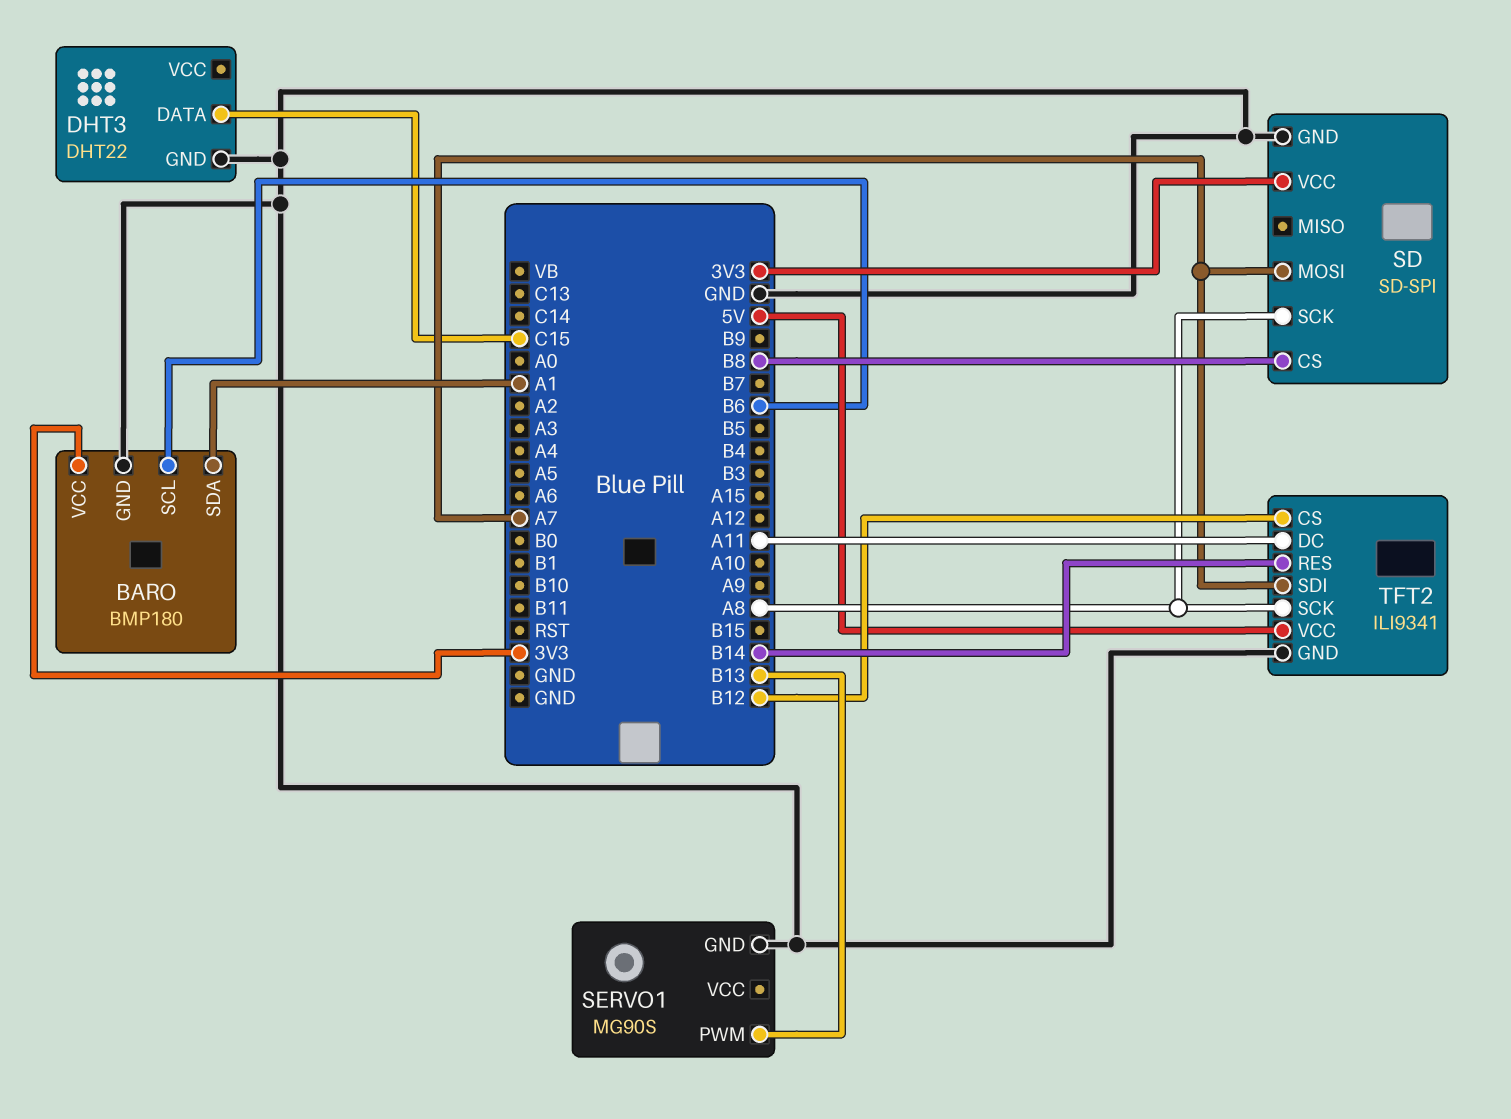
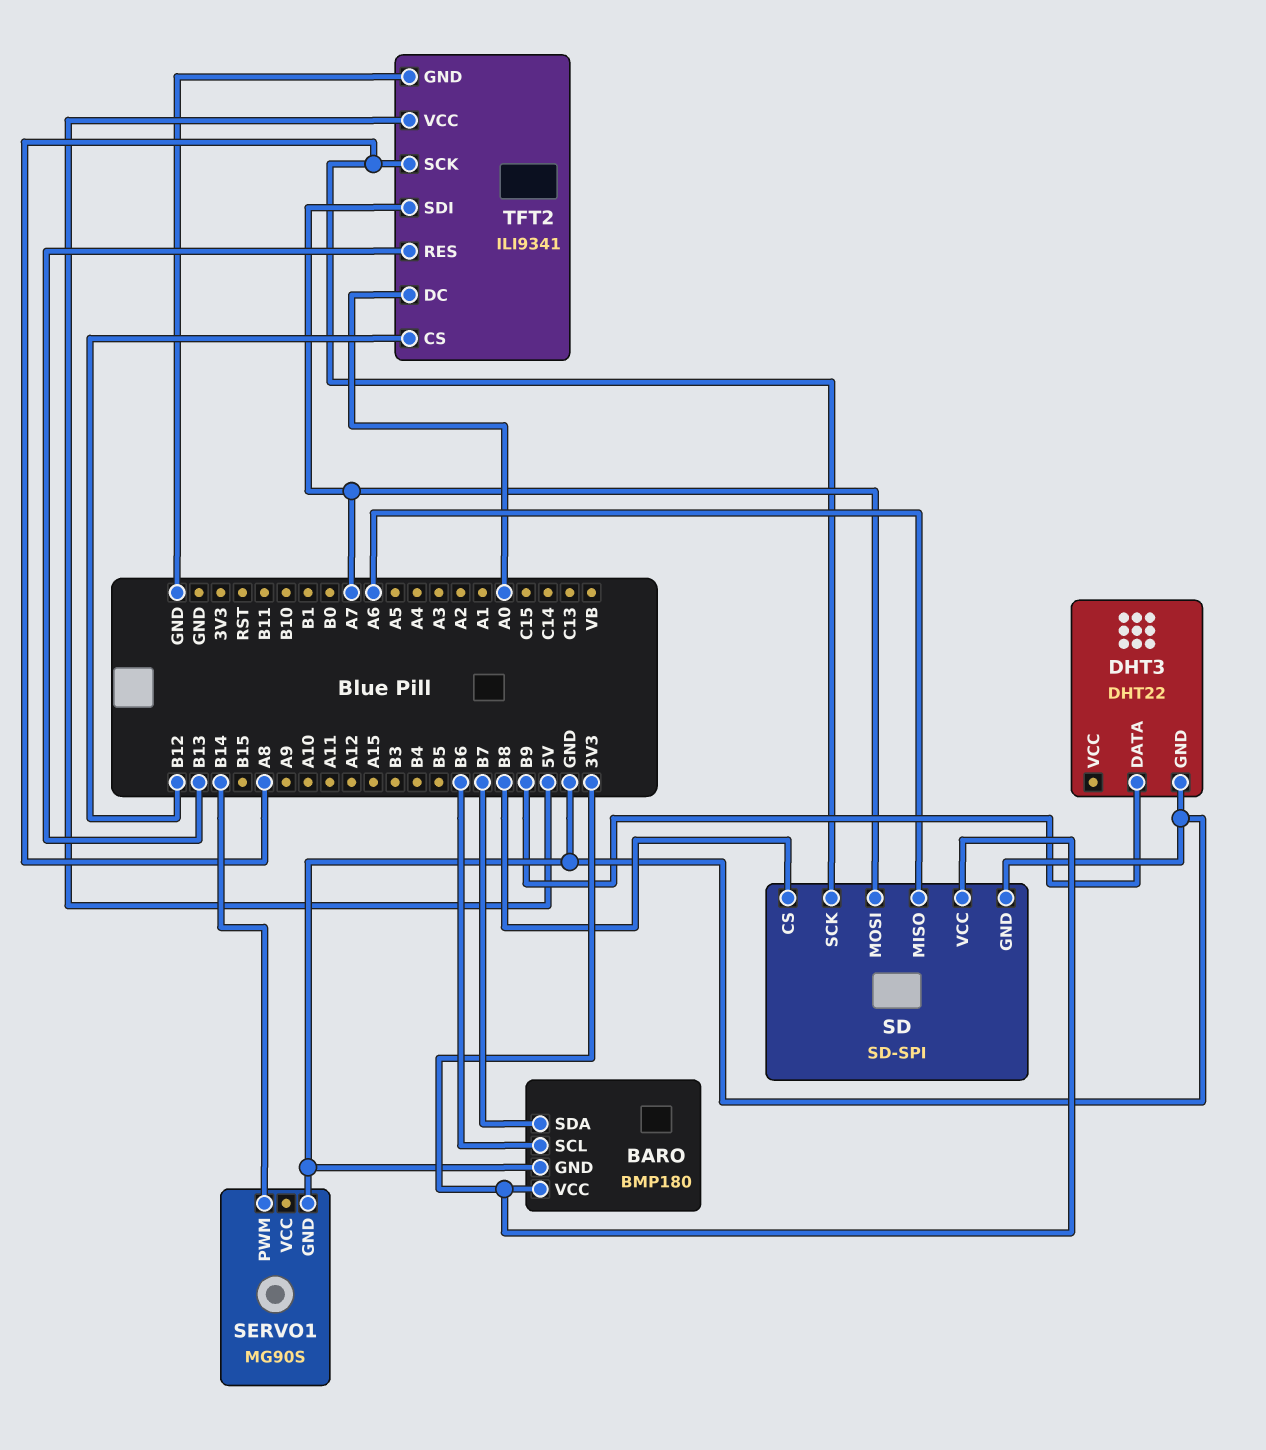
BARO pin SDA: A1 -> B7
DHT3 pin DATA: C15 -> B9
SD pin MISO: none -> A6
SERVO1 pin PWM: B13 -> B14
TFT2 pin DC: A11 -> A0
TFT2 pin RES: B14 -> B13

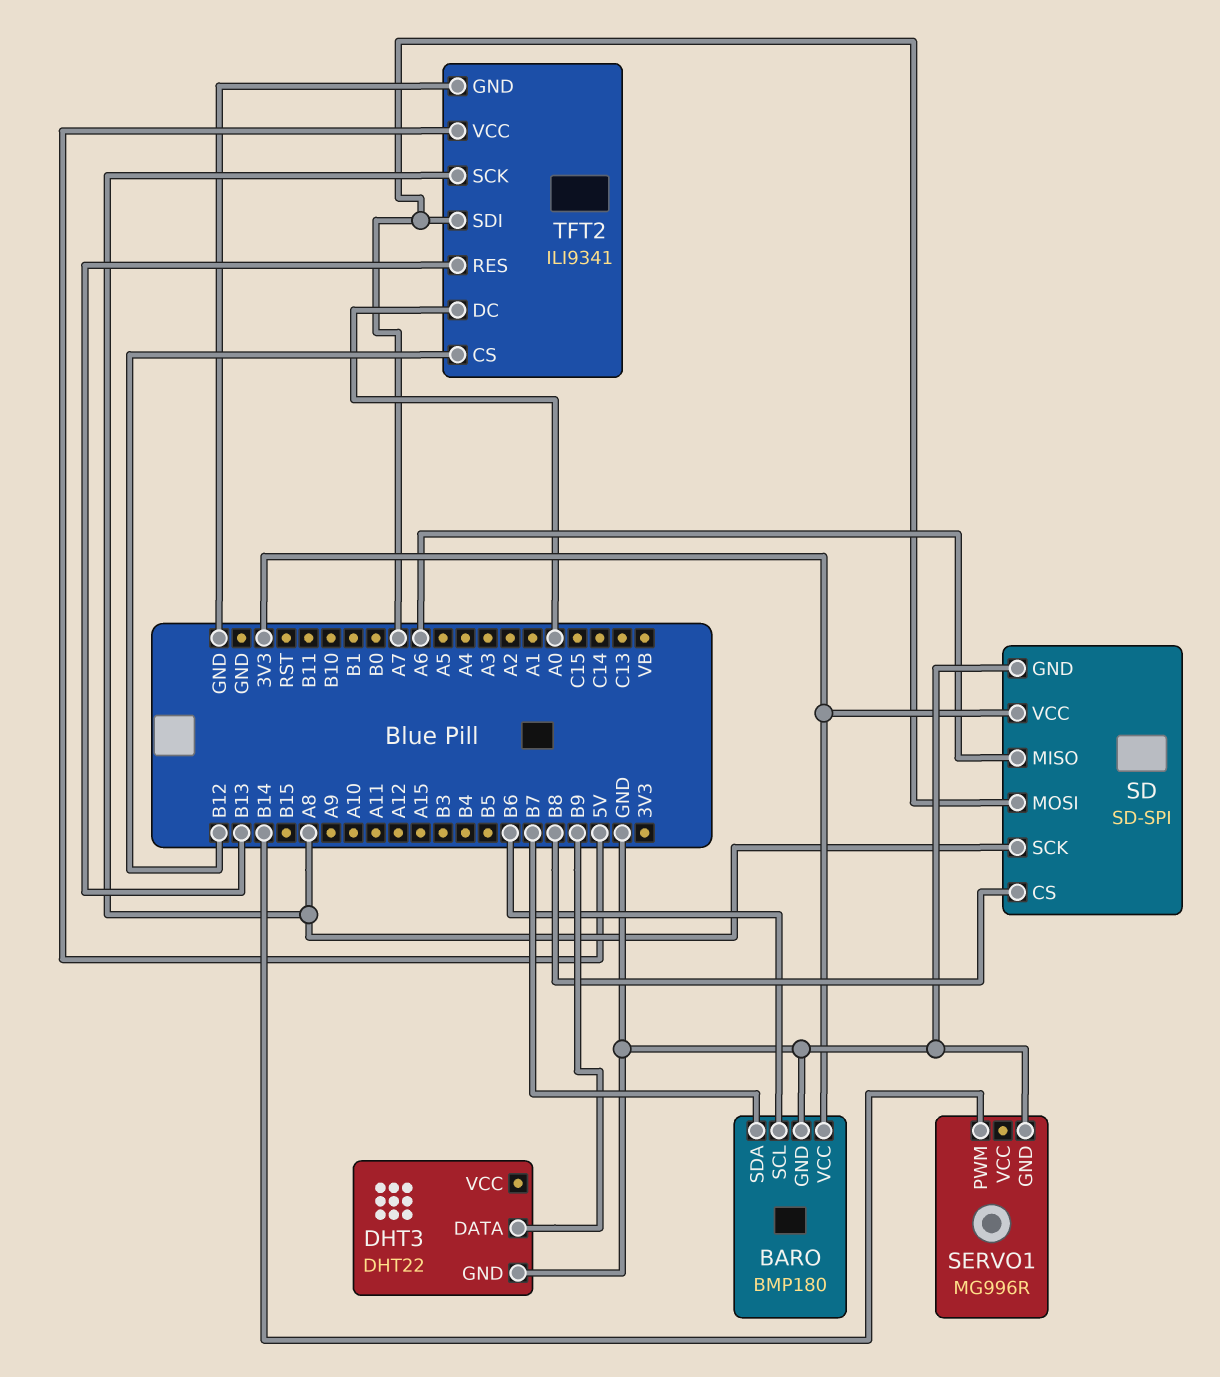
SERVO1: MG90S -> MG996R

